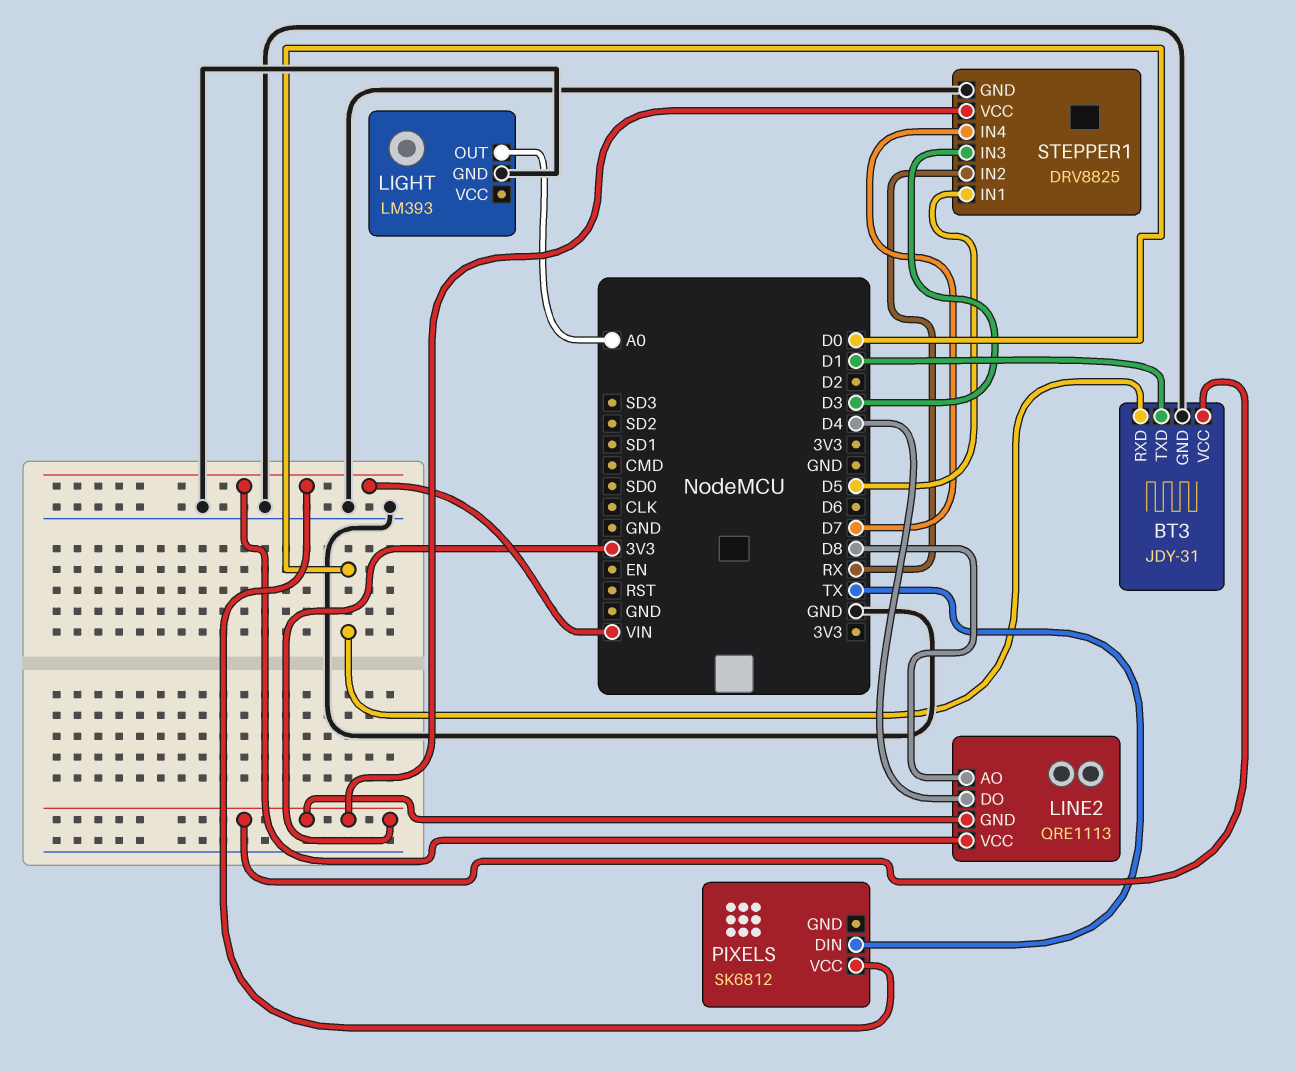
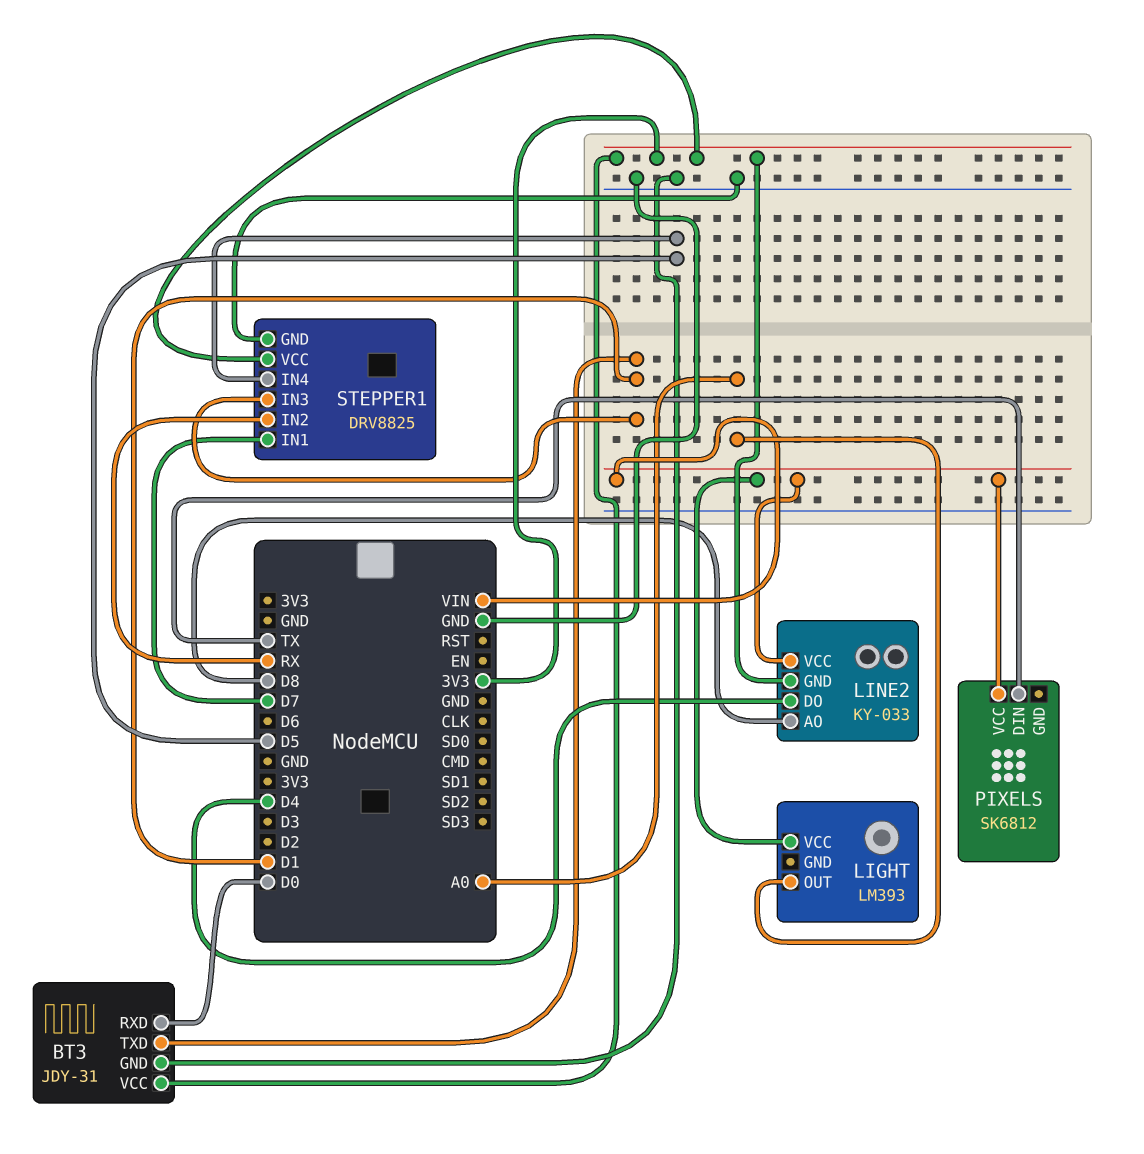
LIGHT pin GND: GND -> none
LIGHT pin VCC: none -> VIN
LINE2: QRE1113 -> KY-033
STEPPER1 pin IN1: D5 -> D7
STEPPER1 pin IN3: D3 -> D1
STEPPER1 pin IN4: D7 -> D5

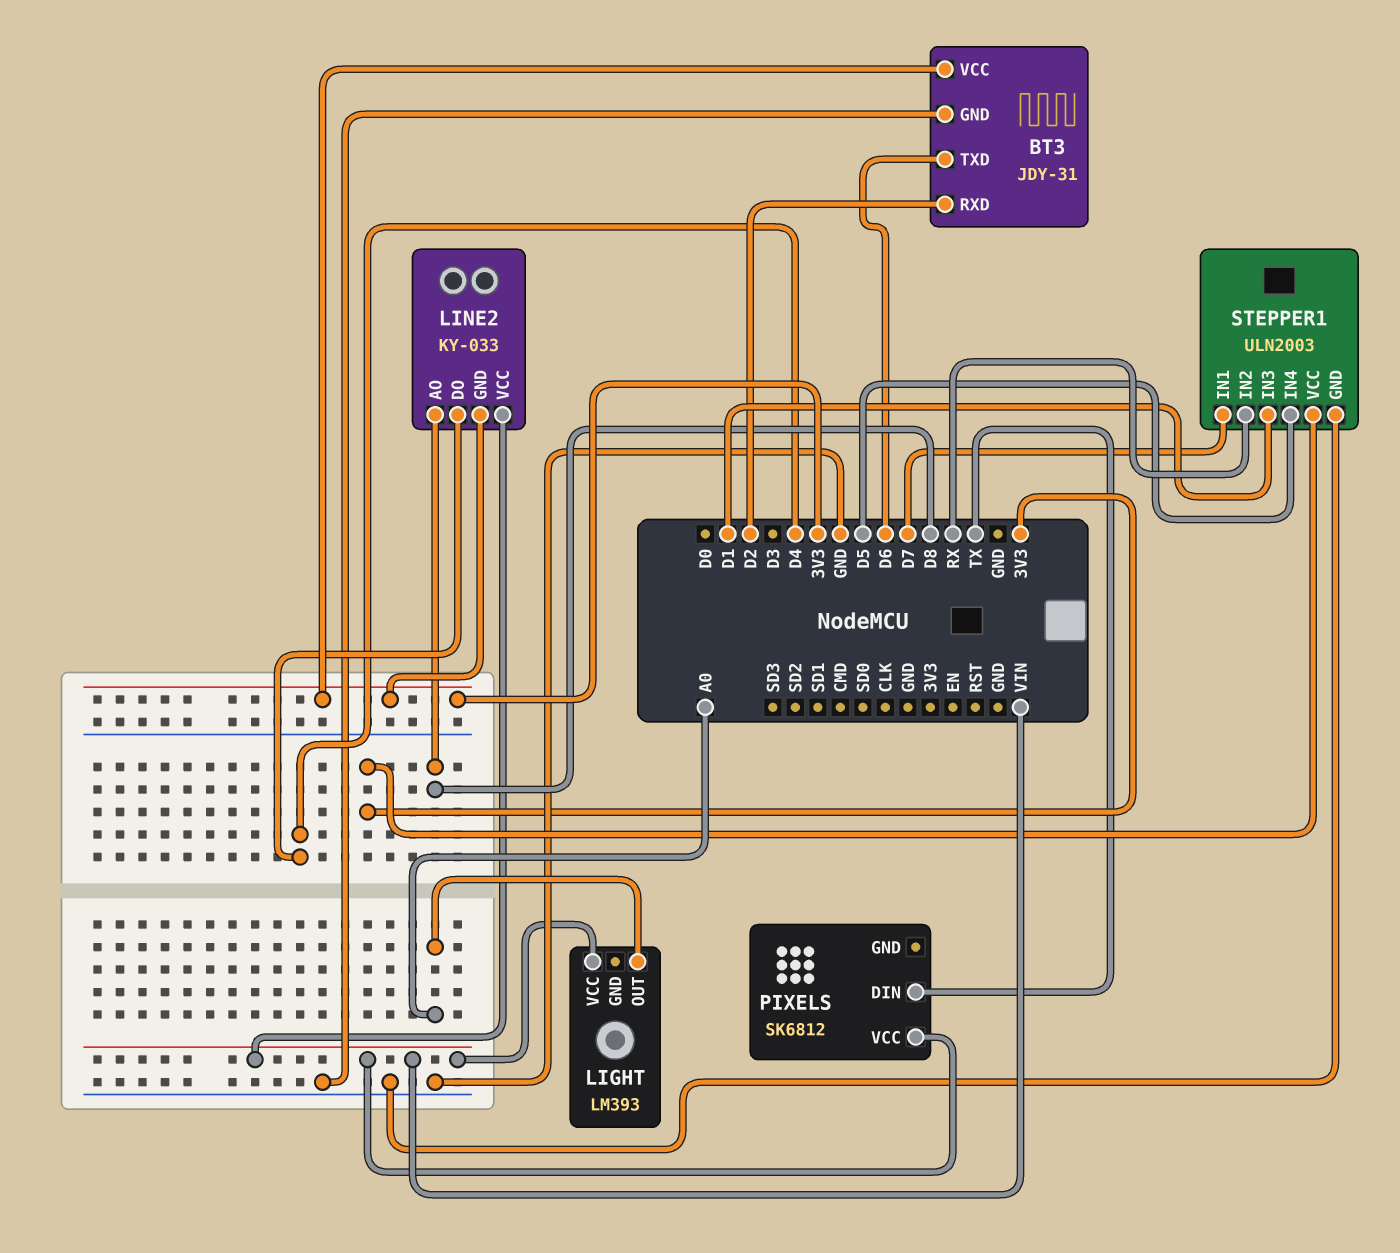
BT3 pin RXD: D0 -> D2
BT3 pin TXD: D1 -> D6
STEPPER1: DRV8825 -> ULN2003

